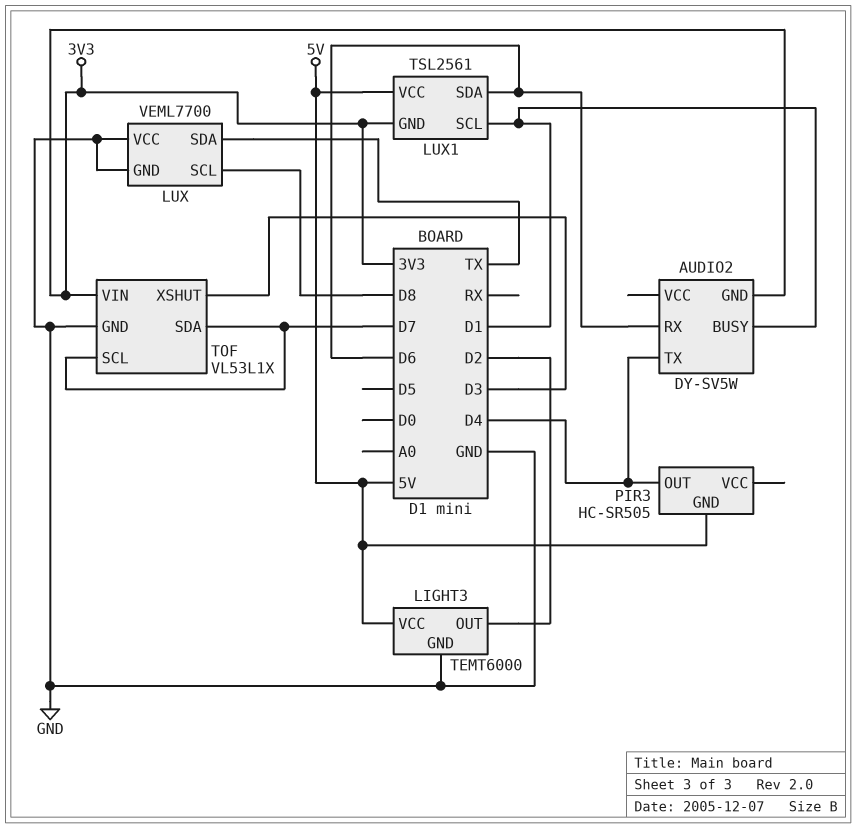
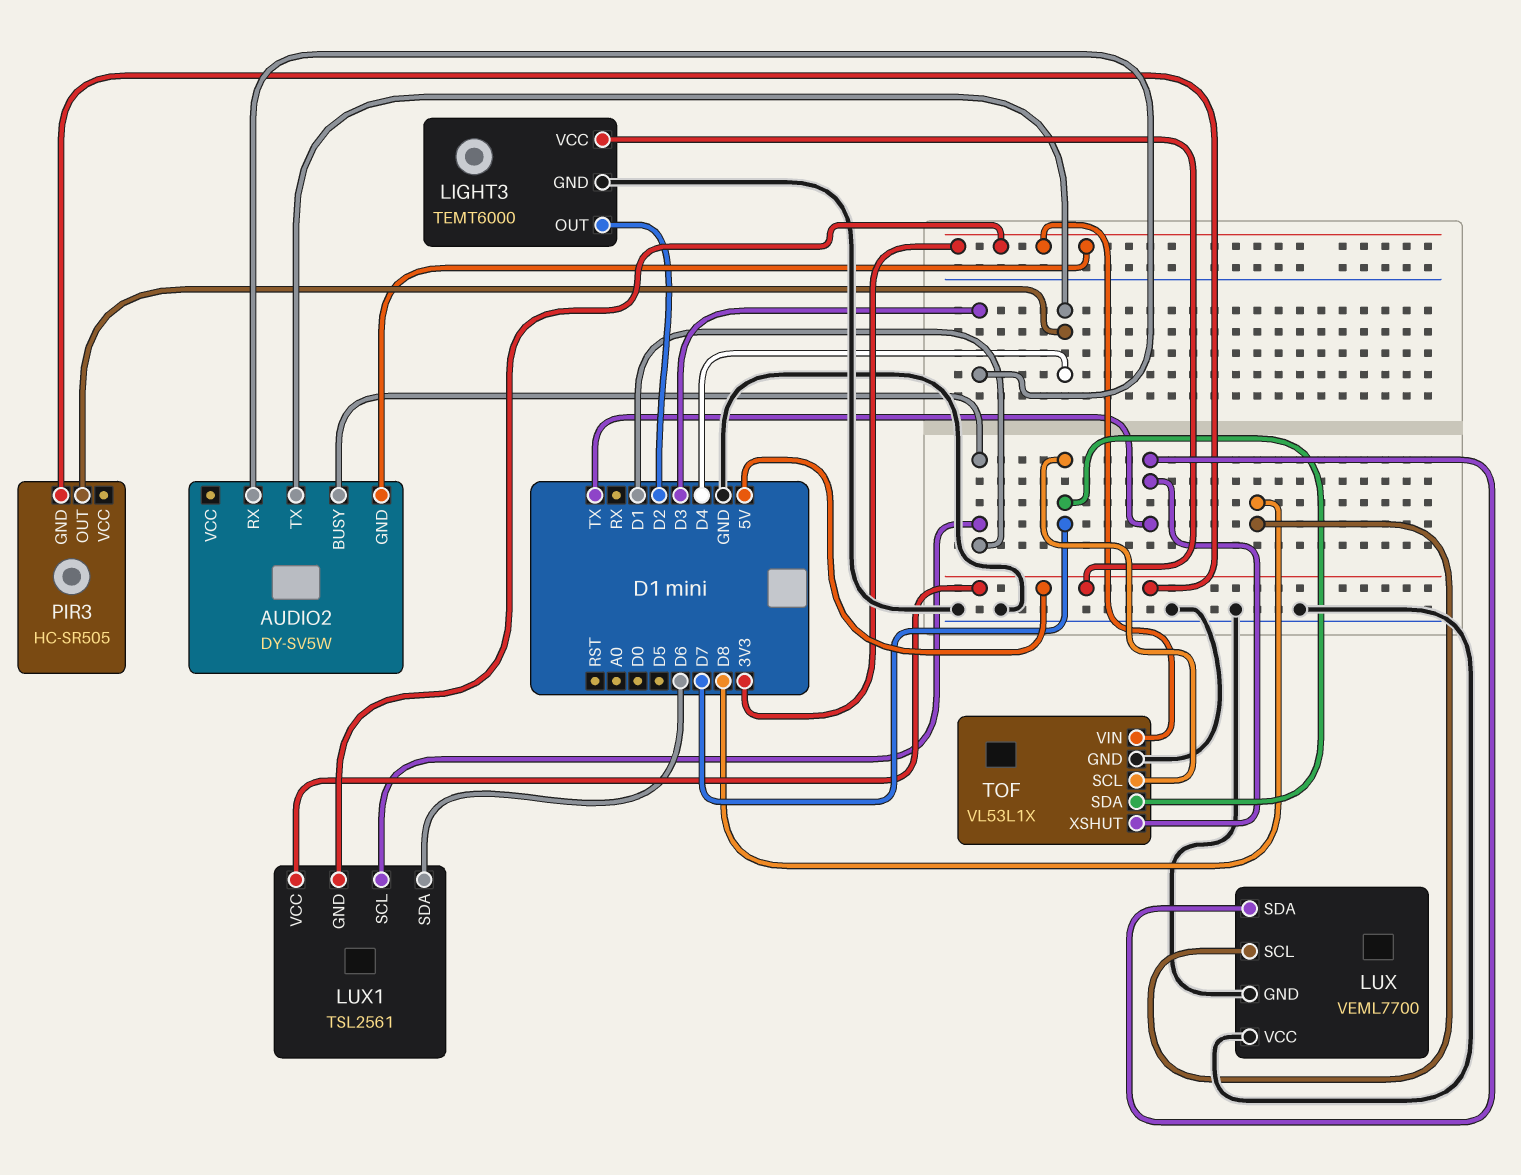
AUDIO2 pin RX: D6 -> D3
TOF pin XSHUT: D3 -> TX

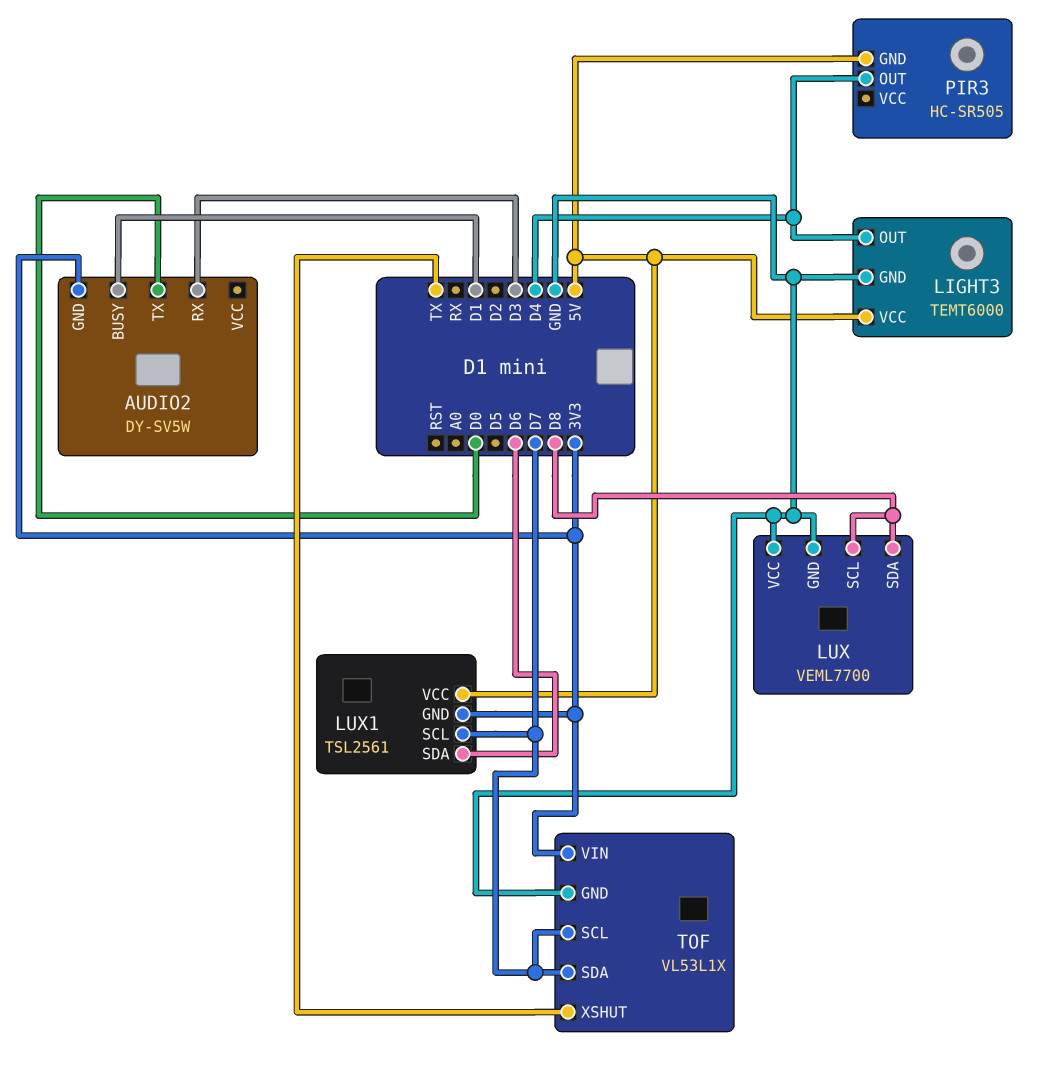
AUDIO2 pin TX: D4 -> D0
LIGHT3 pin OUT: D2 -> D4
LUX pin SDA: TX -> D8
LUX1 pin SCL: D1 -> D7

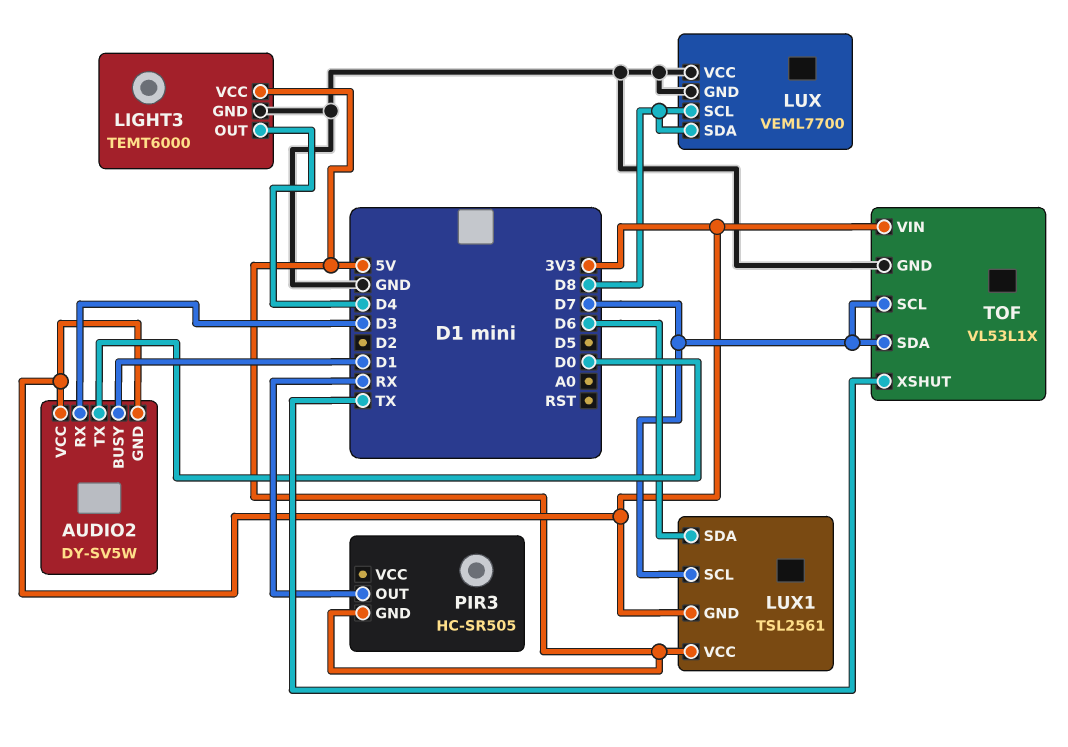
AUDIO2 pin VCC: none -> 3V3
PIR3 pin OUT: D4 -> RX

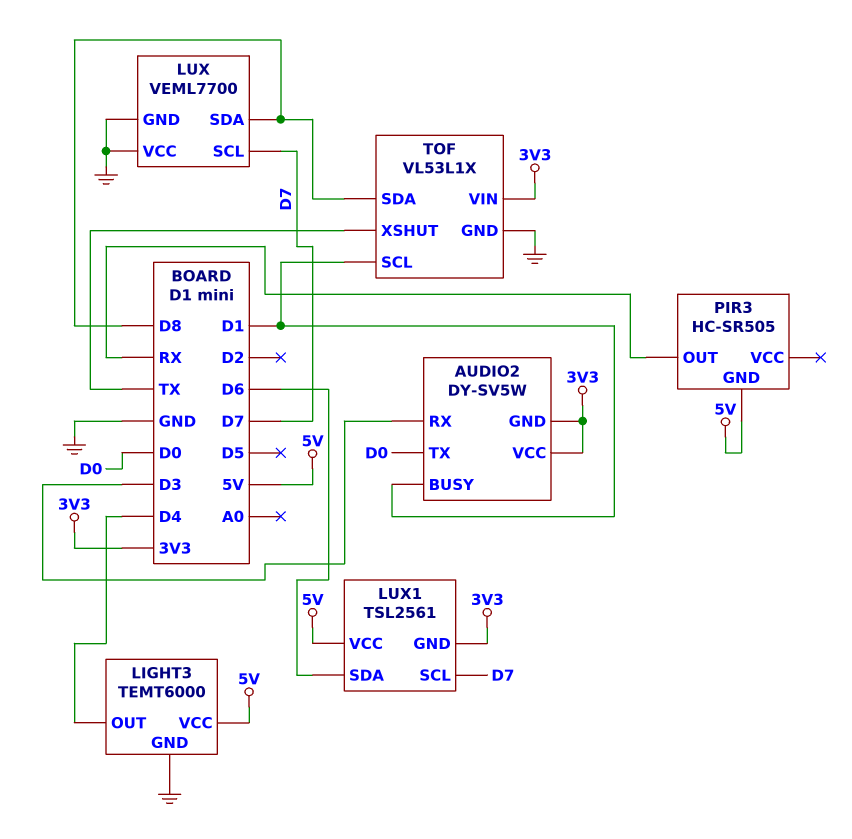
LUX pin SCL: D8 -> D7
TOF pin SCL: D7 -> D1
TOF pin SDA: D7 -> D8

